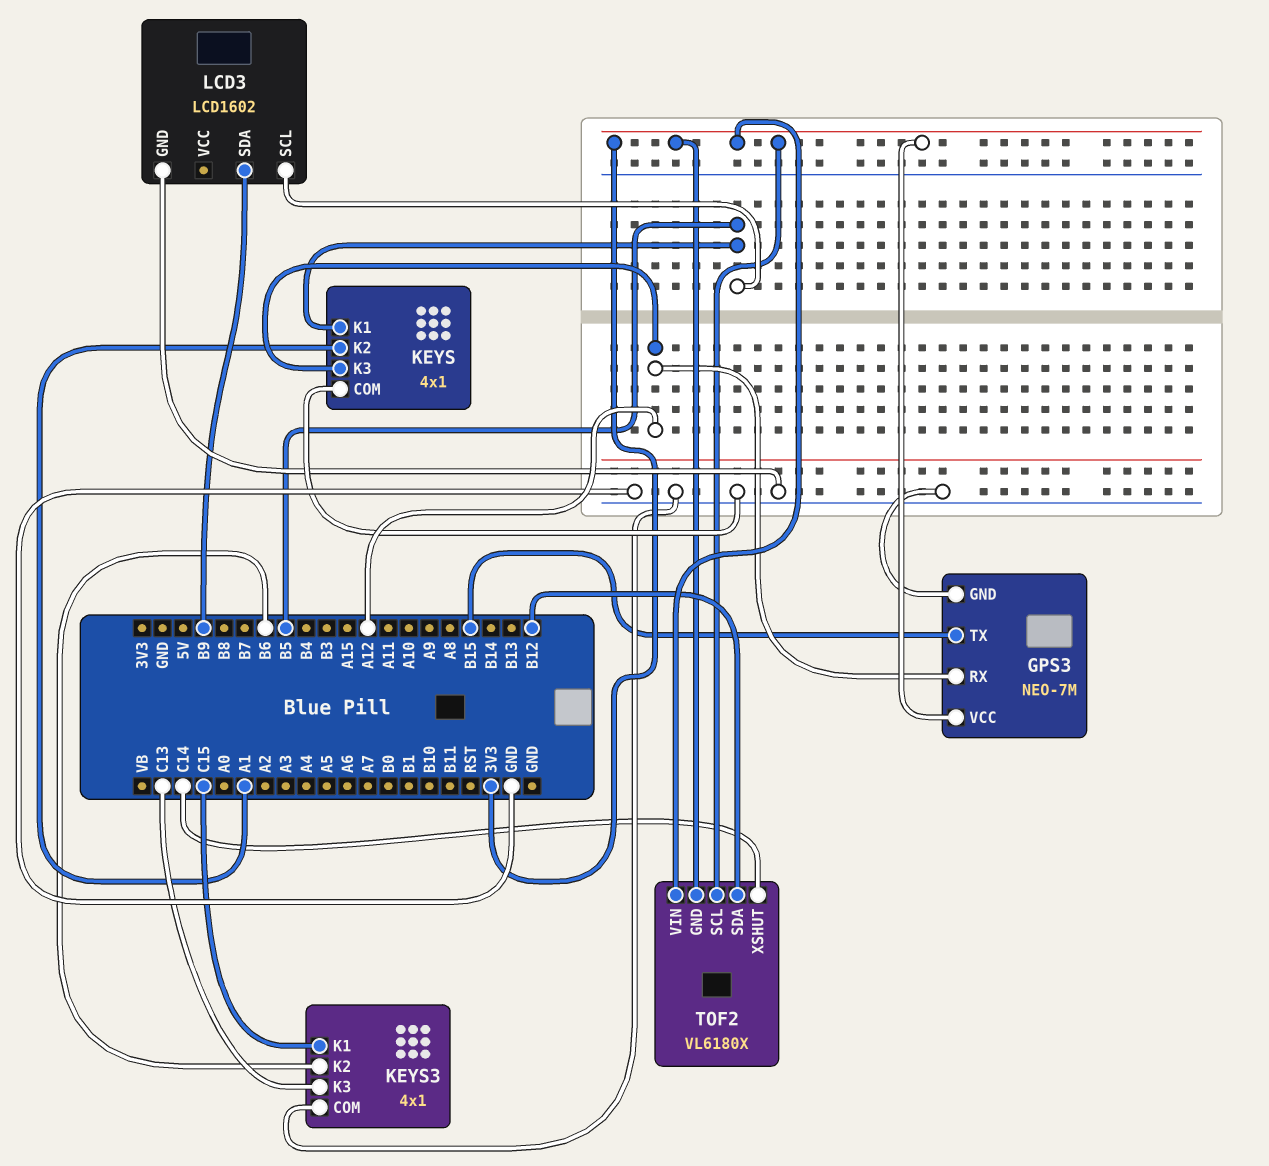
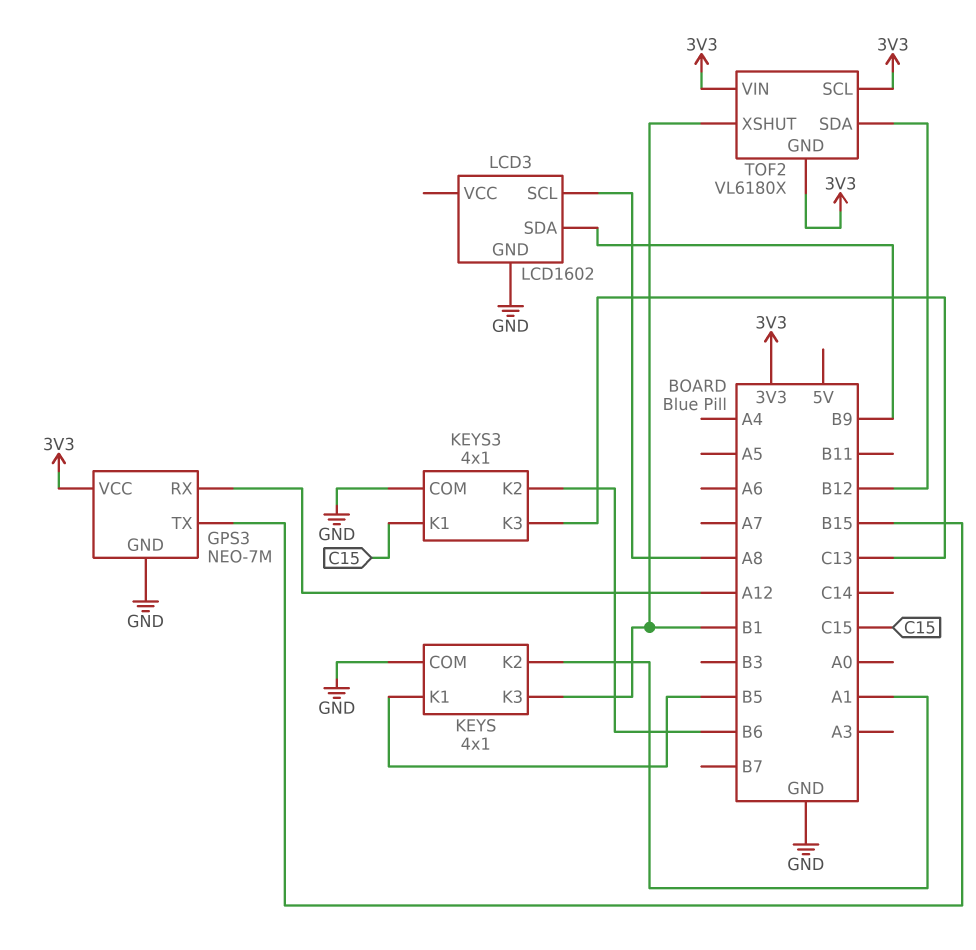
KEYS pin K3: A12 -> B1
LCD3 pin SCL: B5 -> A8
TOF2 pin XSHUT: C14 -> B1

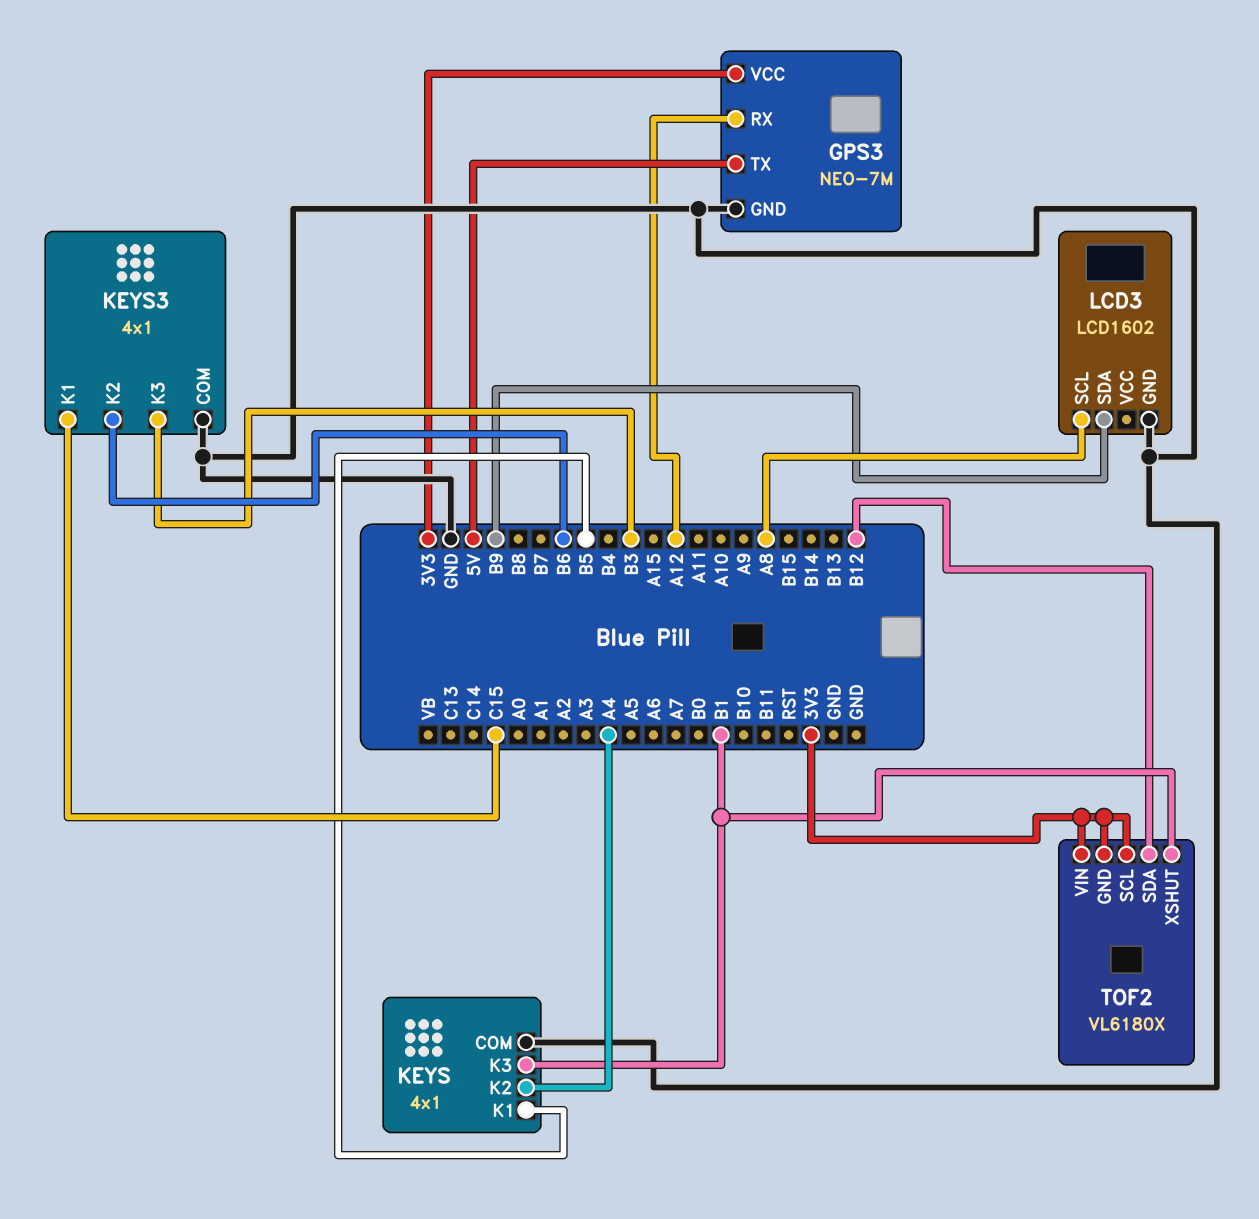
GPS3 pin TX: B15 -> 5V
KEYS pin K2: A1 -> A4
KEYS3 pin K3: C13 -> B3

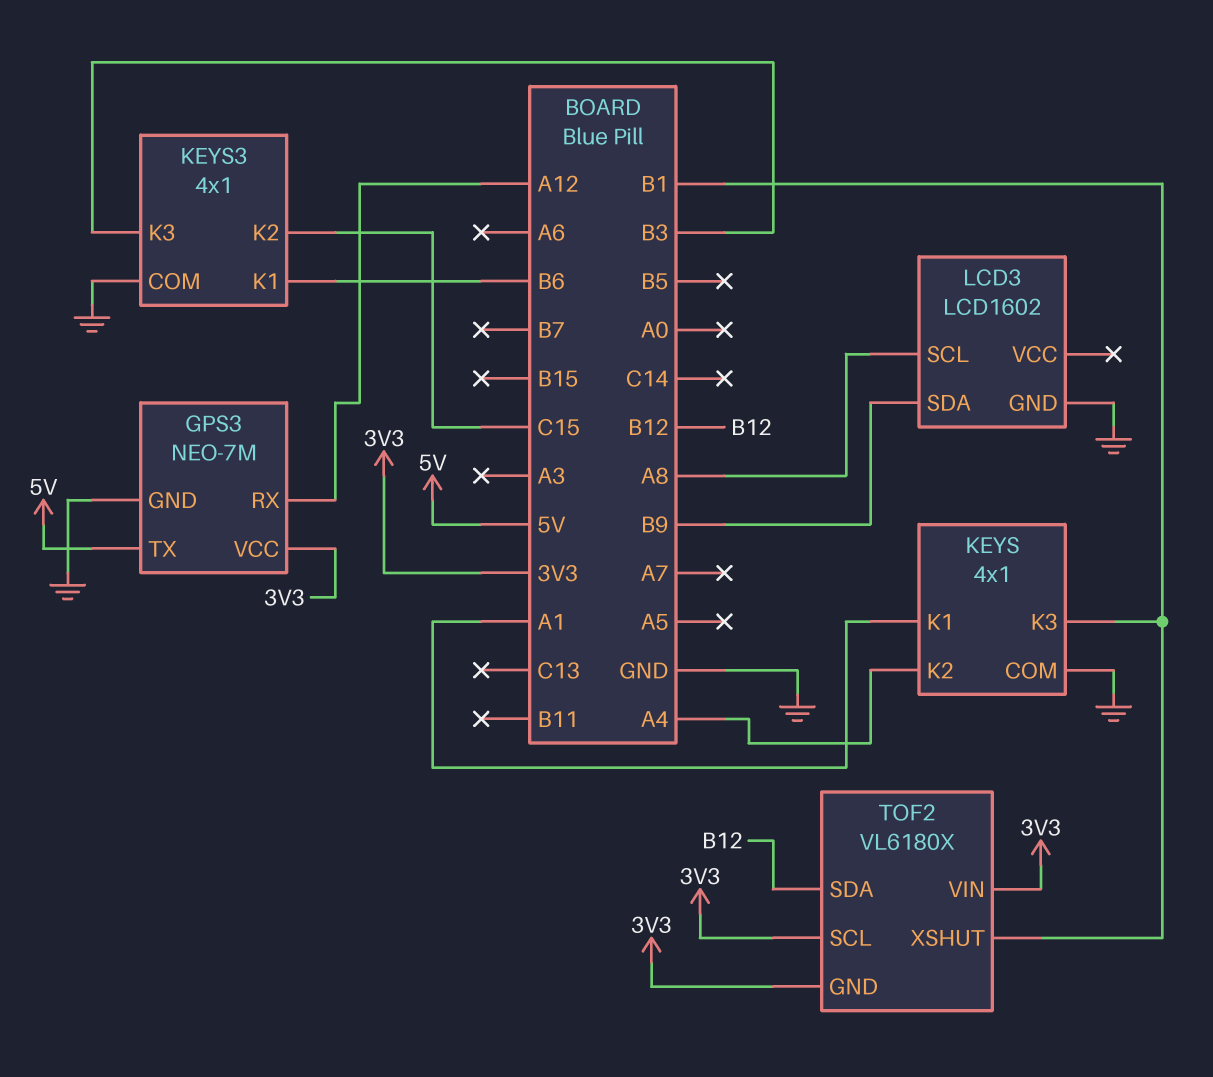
KEYS pin K1: B5 -> A1
KEYS3 pin K1: C15 -> B6
KEYS3 pin K2: B6 -> C15

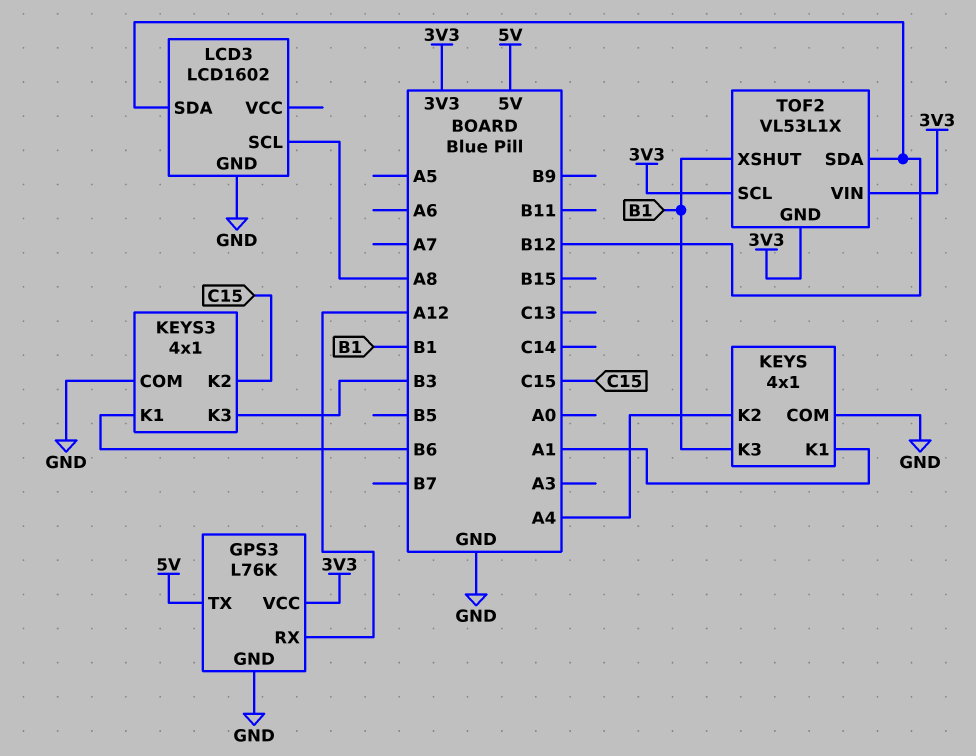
GPS3: NEO-7M -> L76K
LCD3 pin SDA: B9 -> B12
TOF2: VL6180X -> VL53L1X

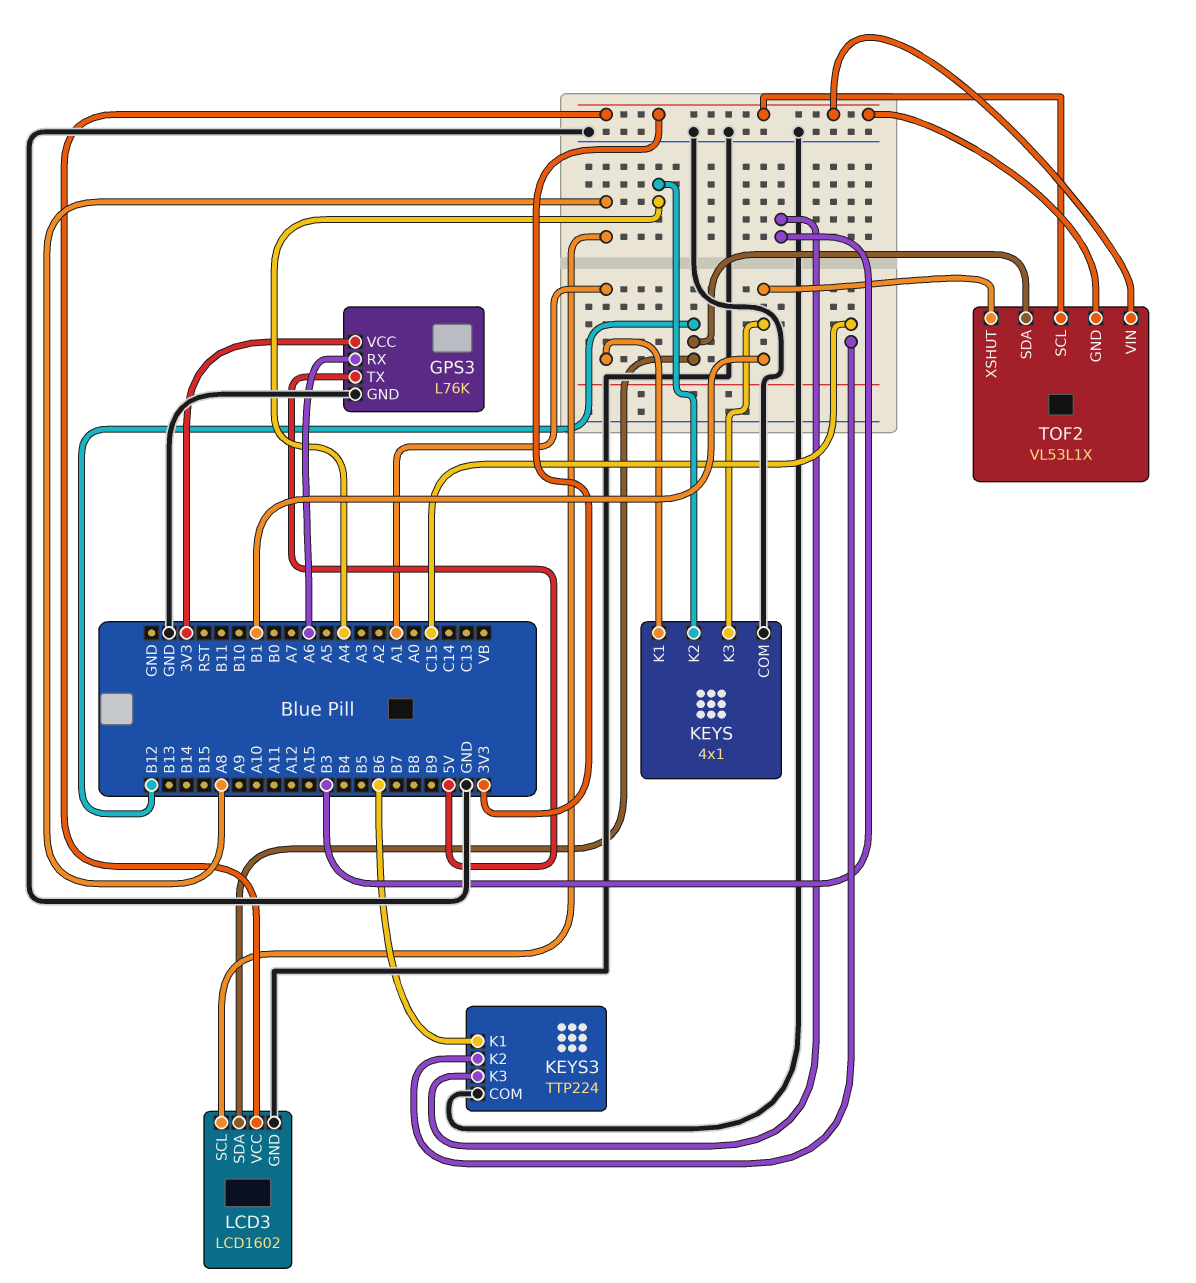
GPS3 pin RX: A12 -> A6
KEYS3: 4x1 -> TTP224
LCD3 pin VCC: none -> 3V3

